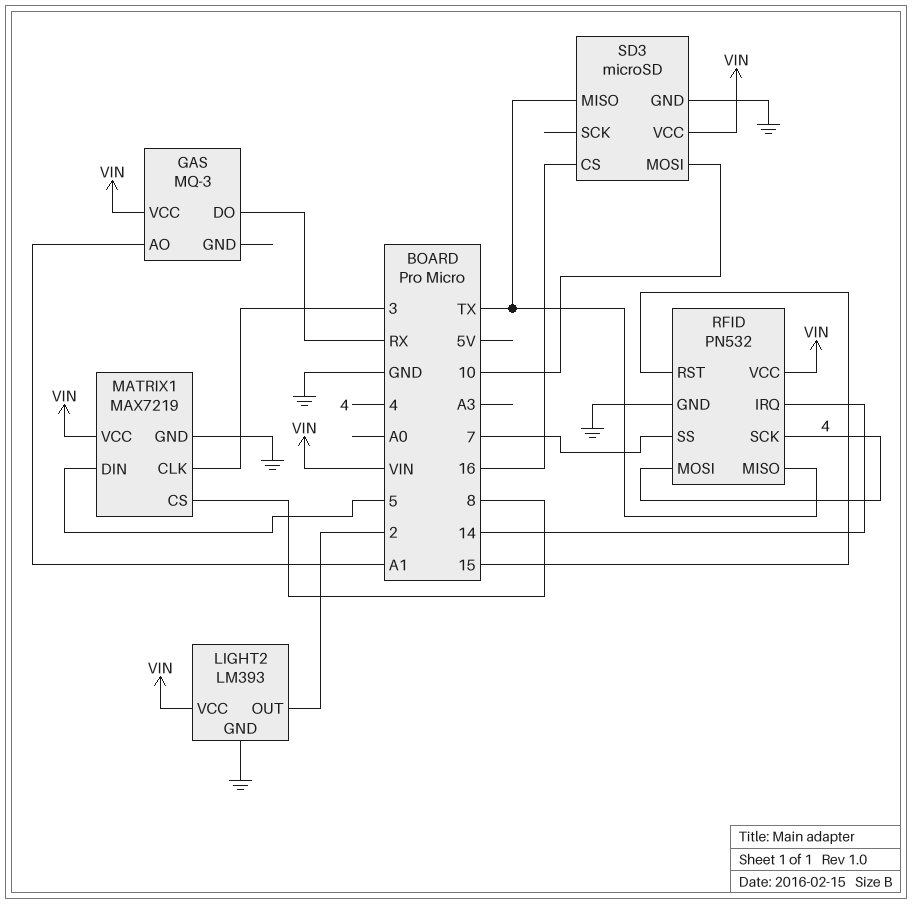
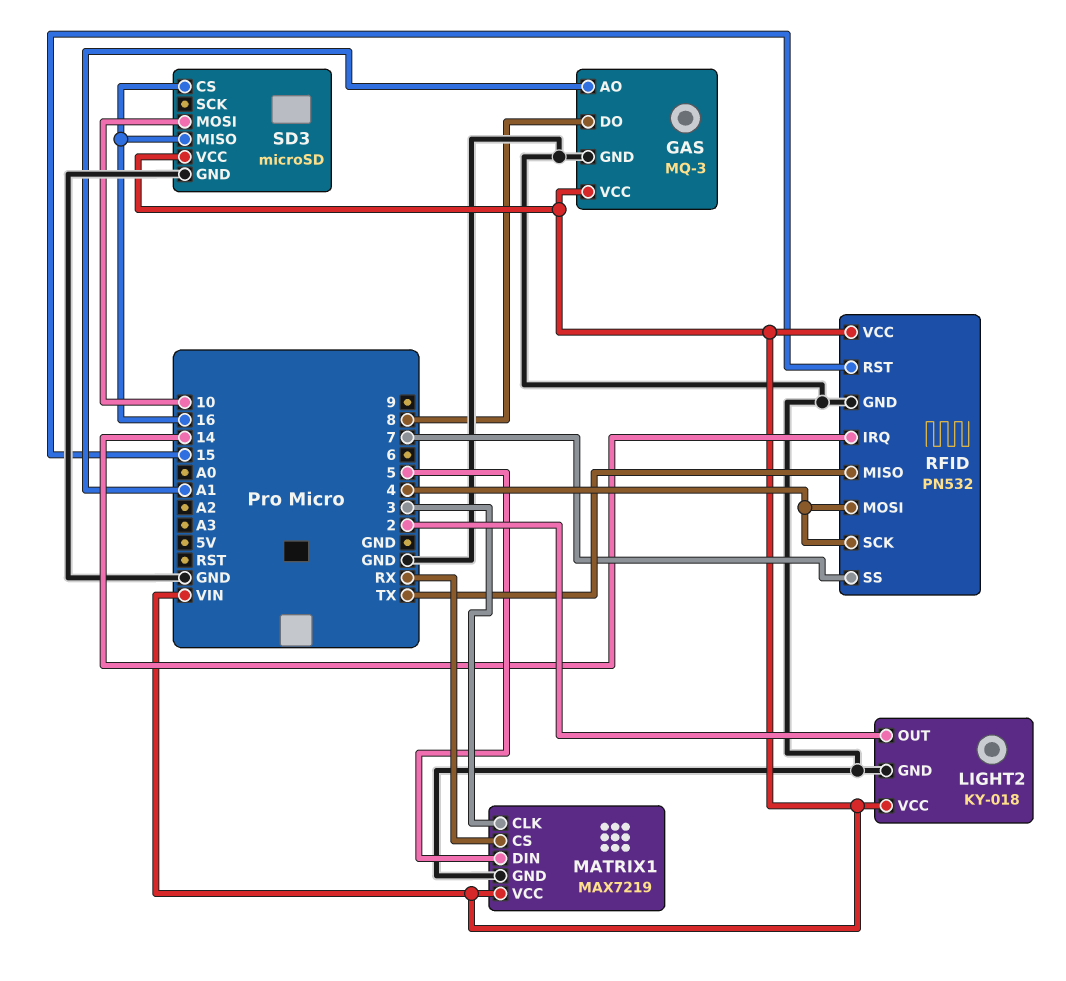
GAS pin DO: RX -> 8
GAS pin GND: none -> GND
LIGHT2: LM393 -> KY-018
MATRIX1 pin CS: 8 -> RX
SD3 pin MISO: TX -> 16

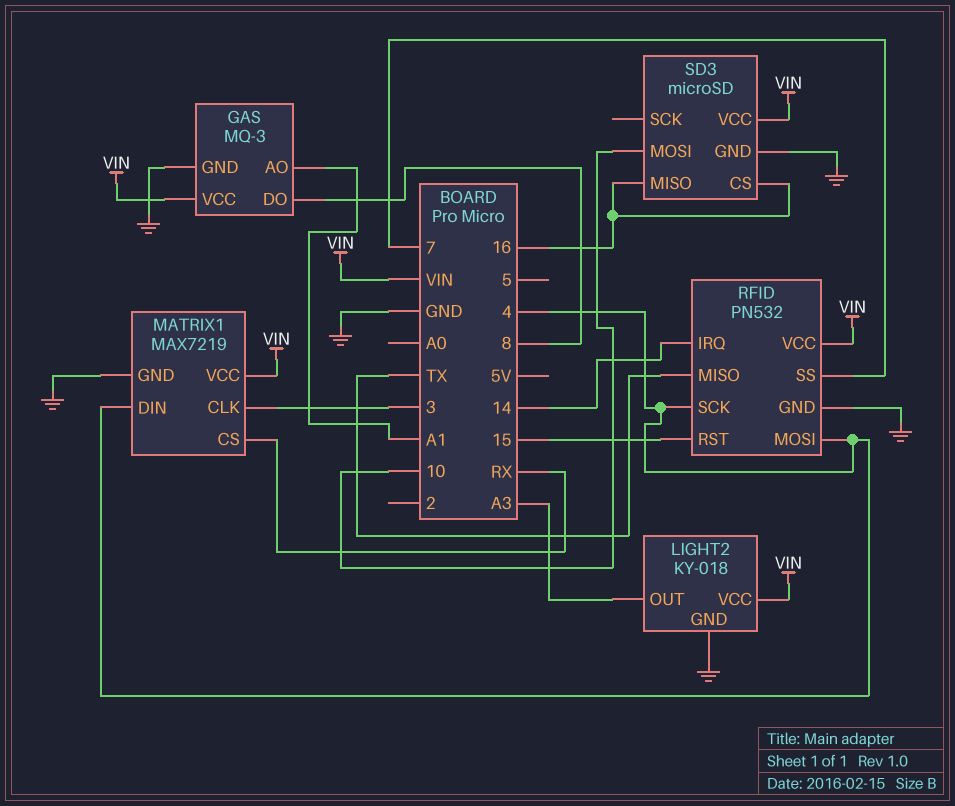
LIGHT2 pin OUT: 2 -> A3
MATRIX1 pin DIN: 5 -> 4

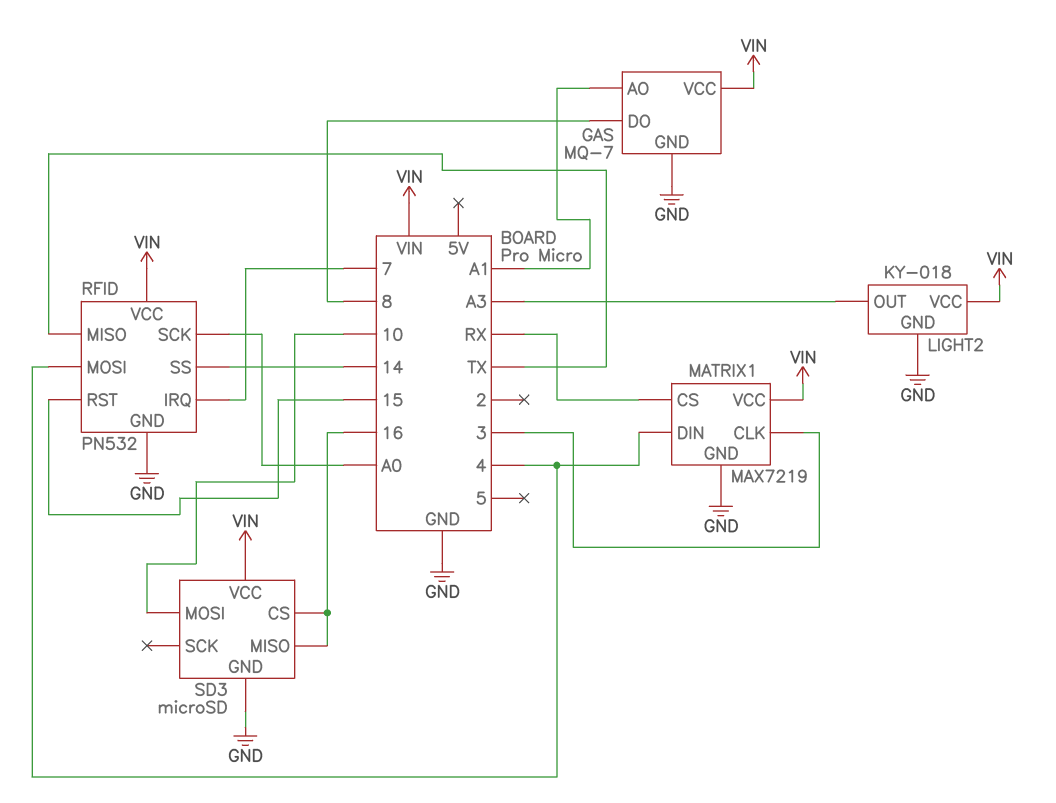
GAS: MQ-3 -> MQ-7
RFID pin IRQ: 14 -> 7
RFID pin SCK: 4 -> A0
RFID pin SS: 7 -> 14

